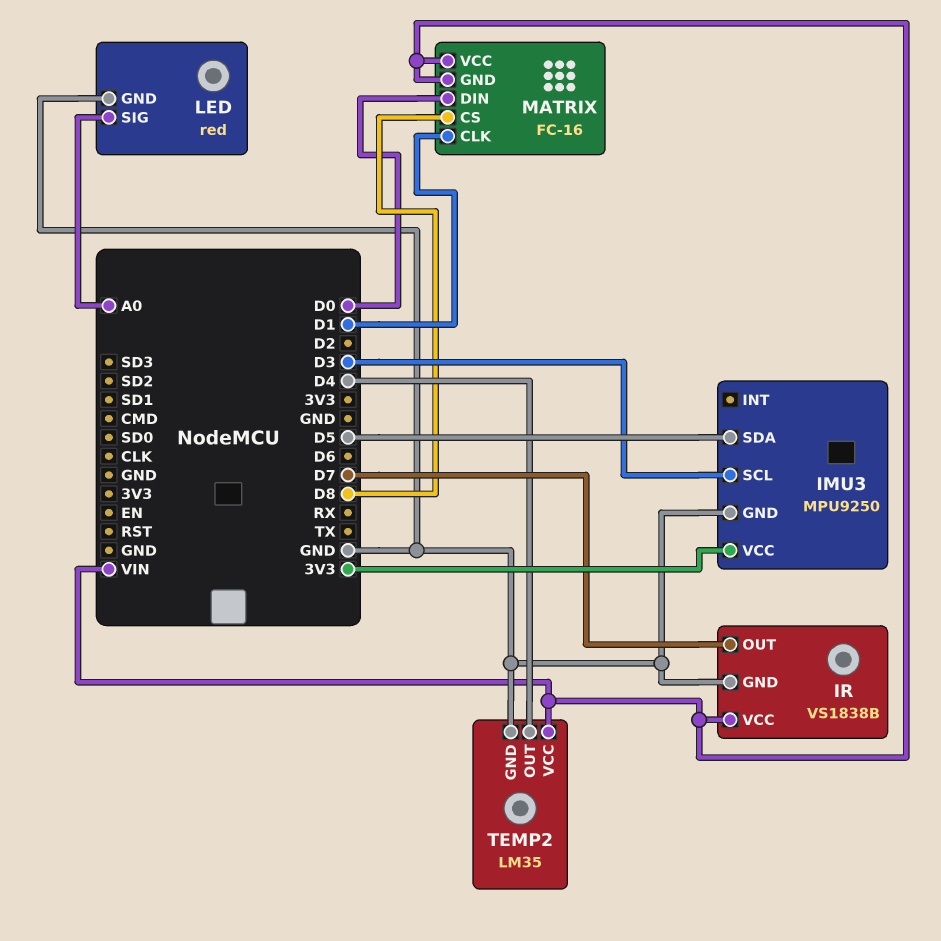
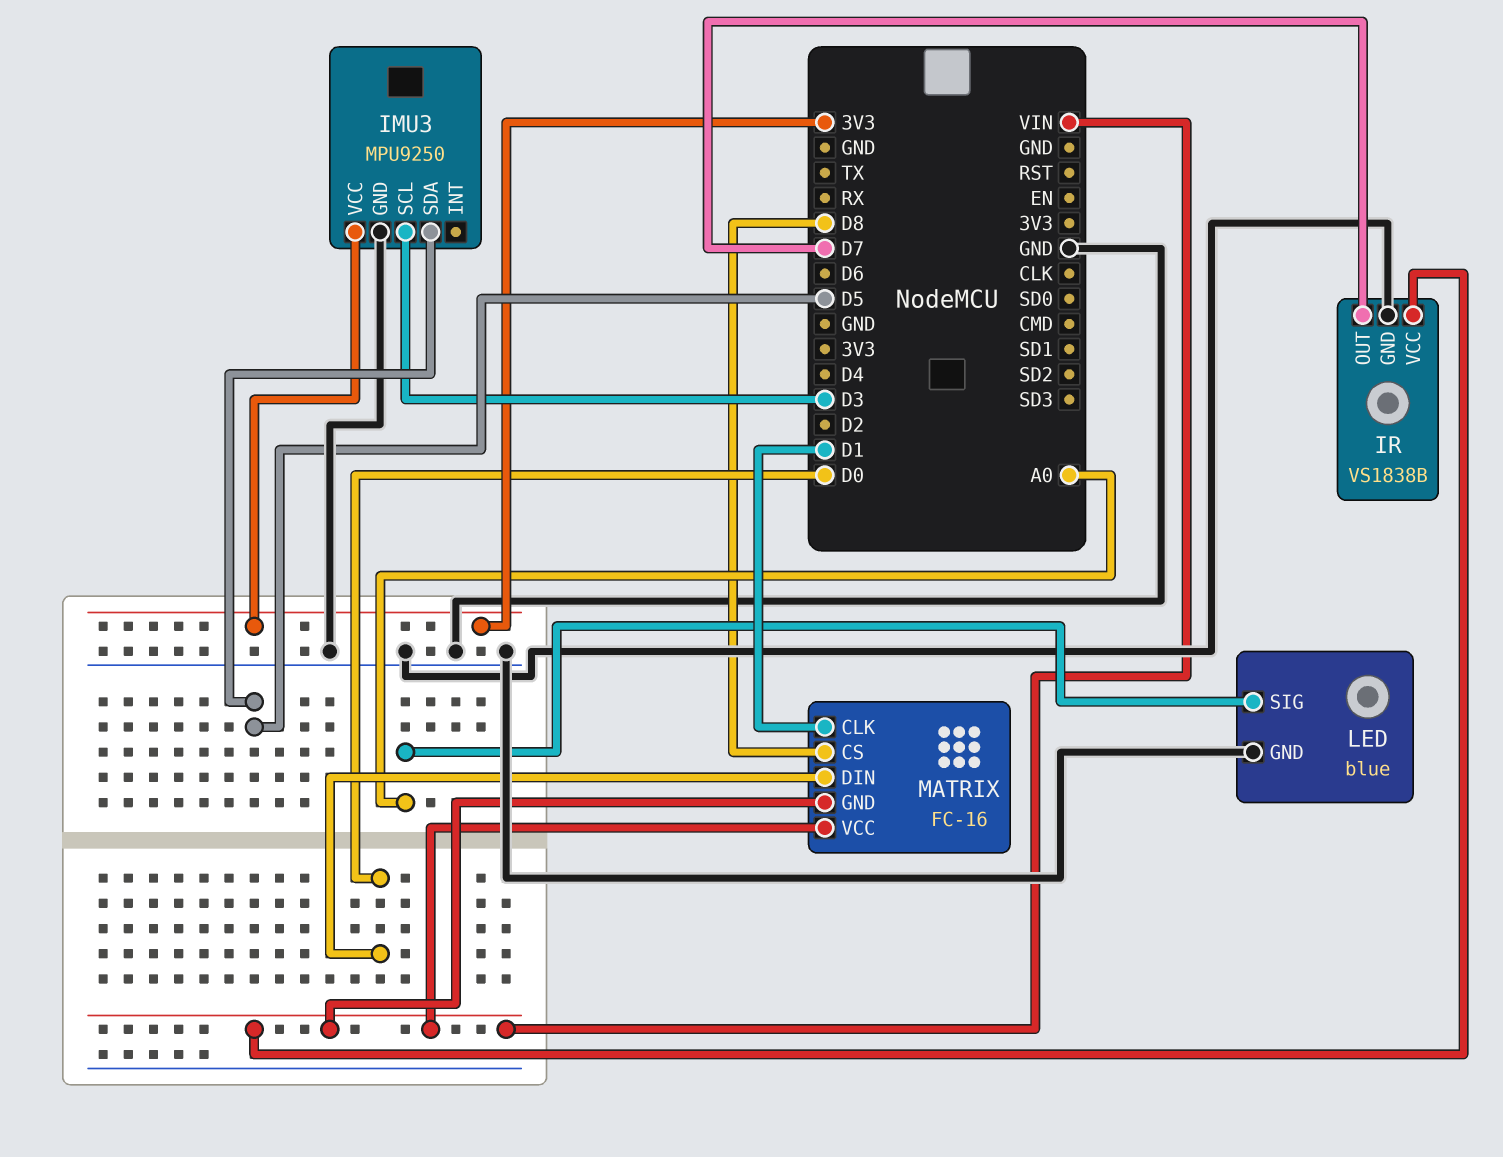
LED: red -> blue
TEMP2: LM35 -> none
TEMP2 pin GND: GND -> none
TEMP2 pin OUT: D4 -> none
TEMP2 pin VCC: VIN -> none

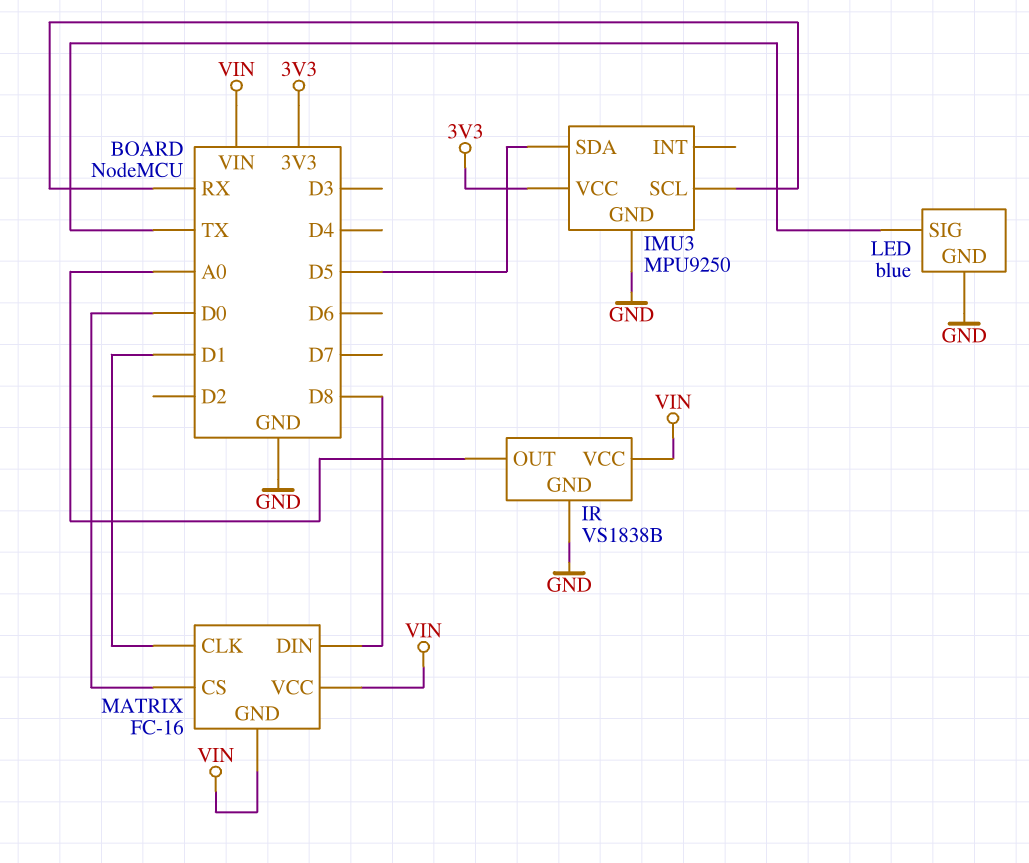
IMU3 pin SCL: D3 -> RX
IR pin OUT: D7 -> A0
LED pin SIG: A0 -> TX
MATRIX pin CS: D8 -> D0
MATRIX pin DIN: D0 -> D8

